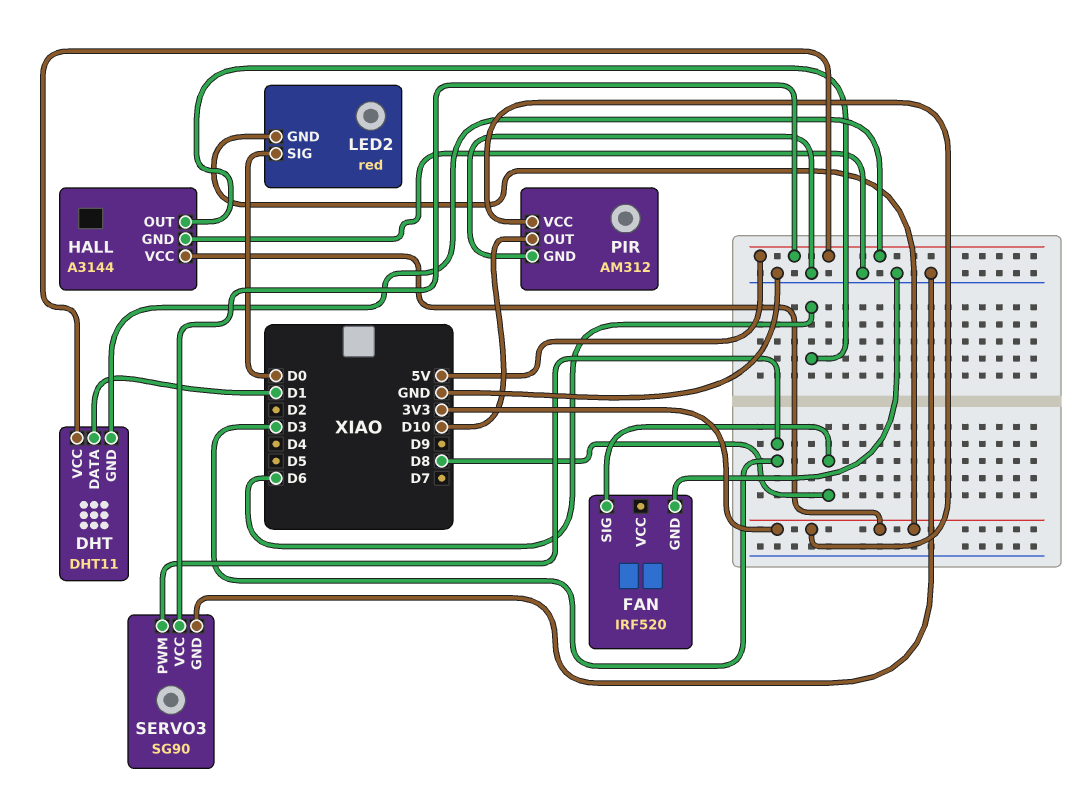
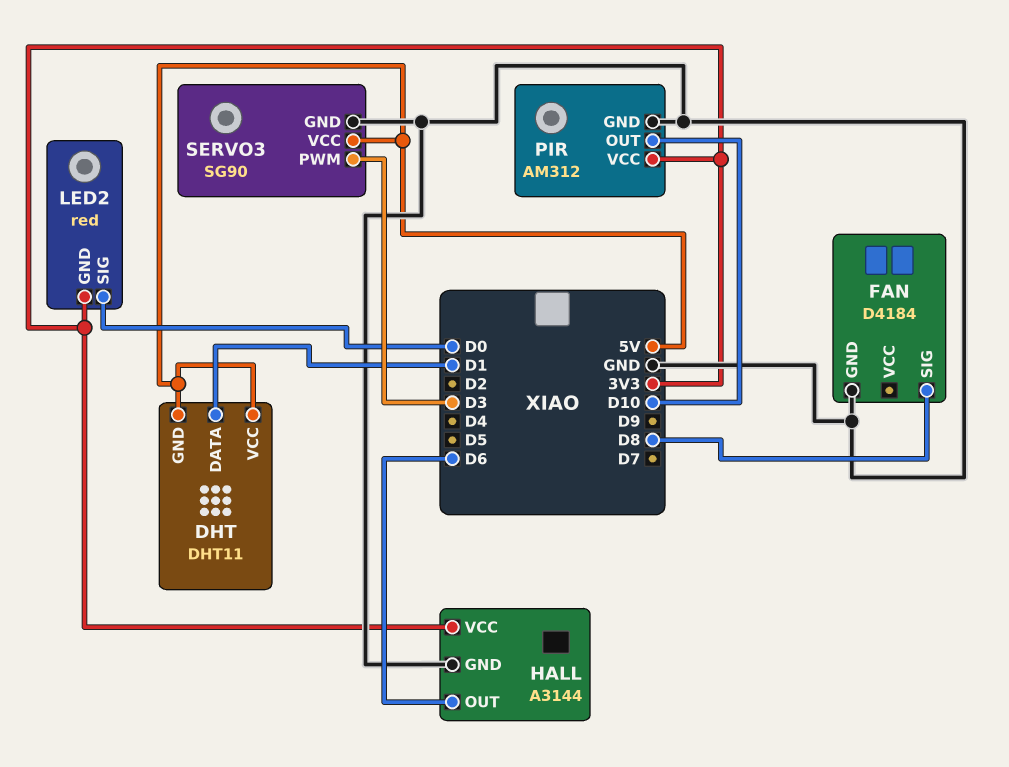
FAN: IRF520 -> D4184

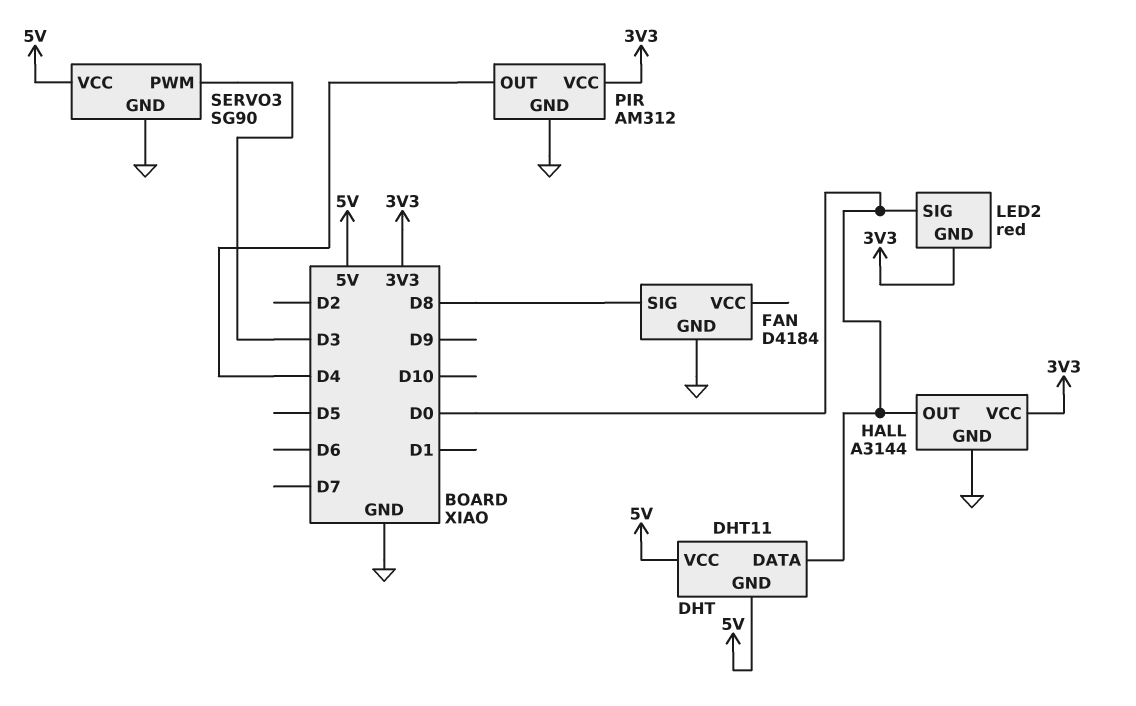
DHT pin DATA: D1 -> D0
HALL pin OUT: D6 -> D0
PIR pin OUT: D10 -> D4

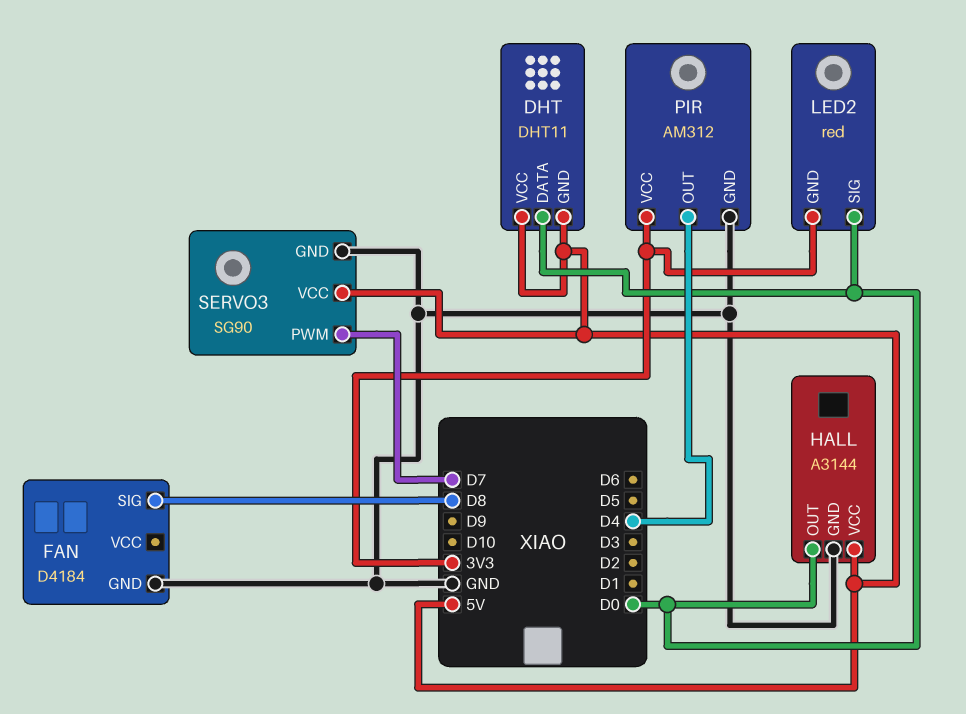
HALL pin VCC: 3V3 -> 5V
SERVO3 pin PWM: D3 -> D7

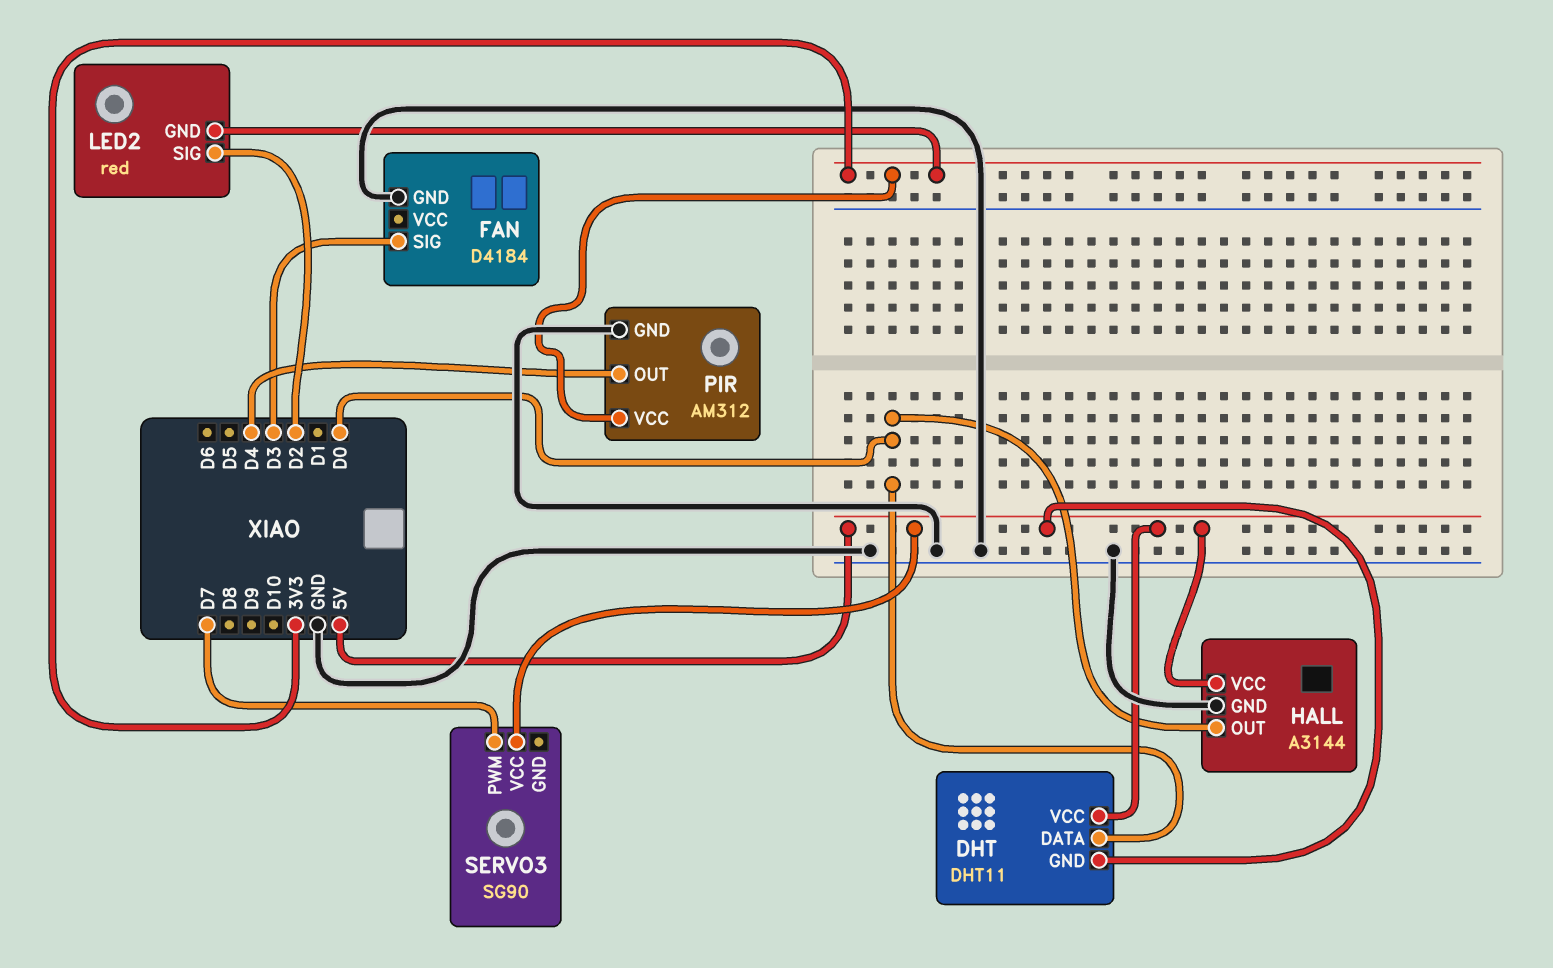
FAN pin SIG: D8 -> D3
LED2 pin SIG: D0 -> D2
SERVO3 pin GND: GND -> none

